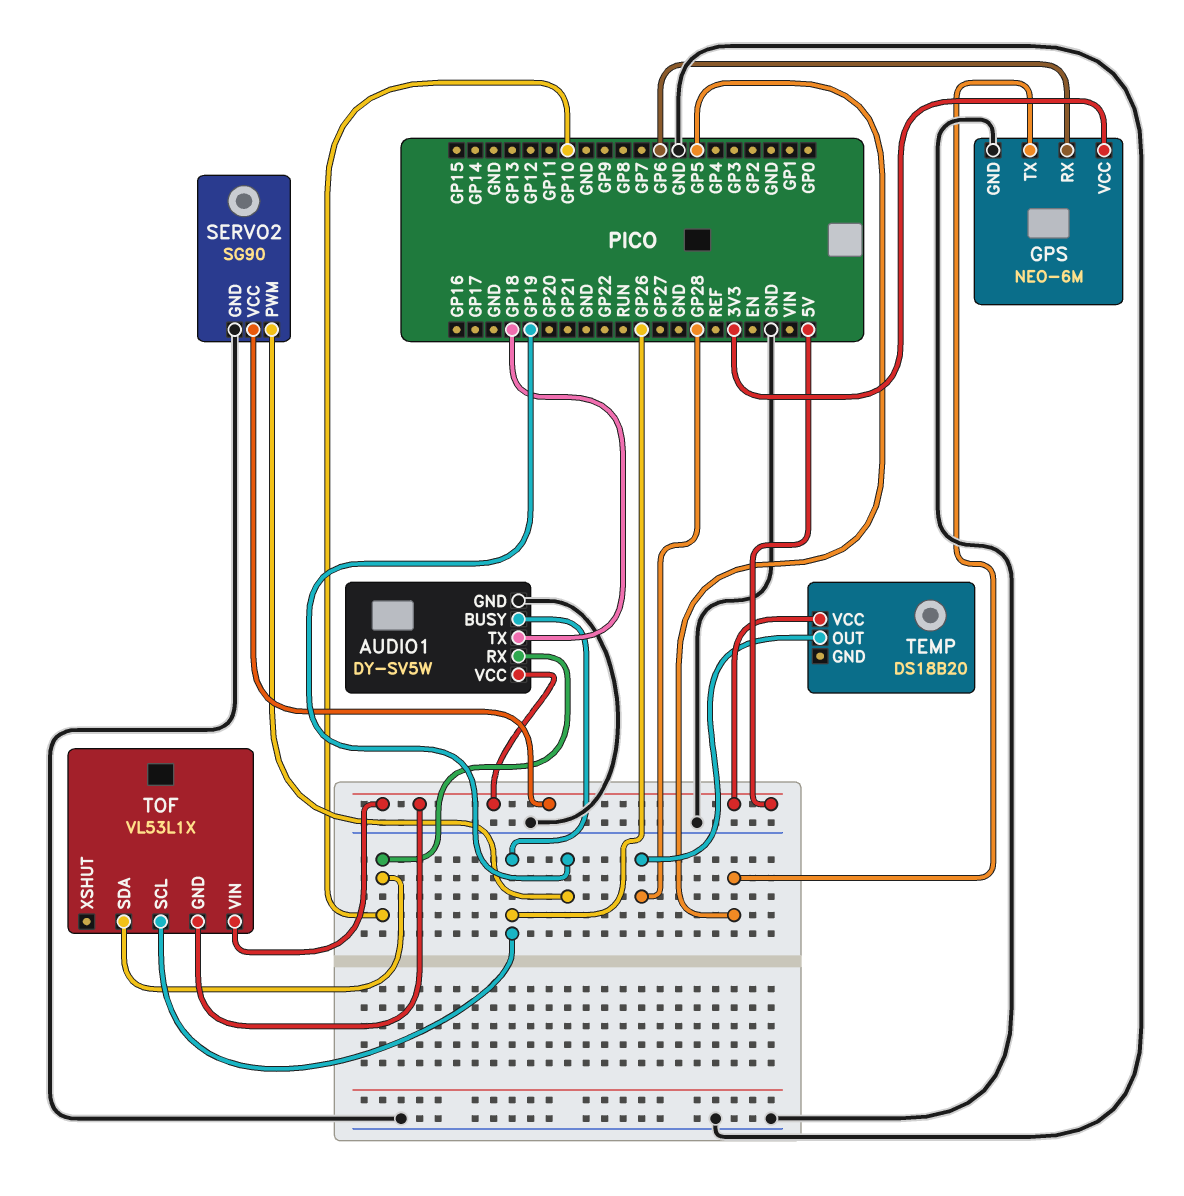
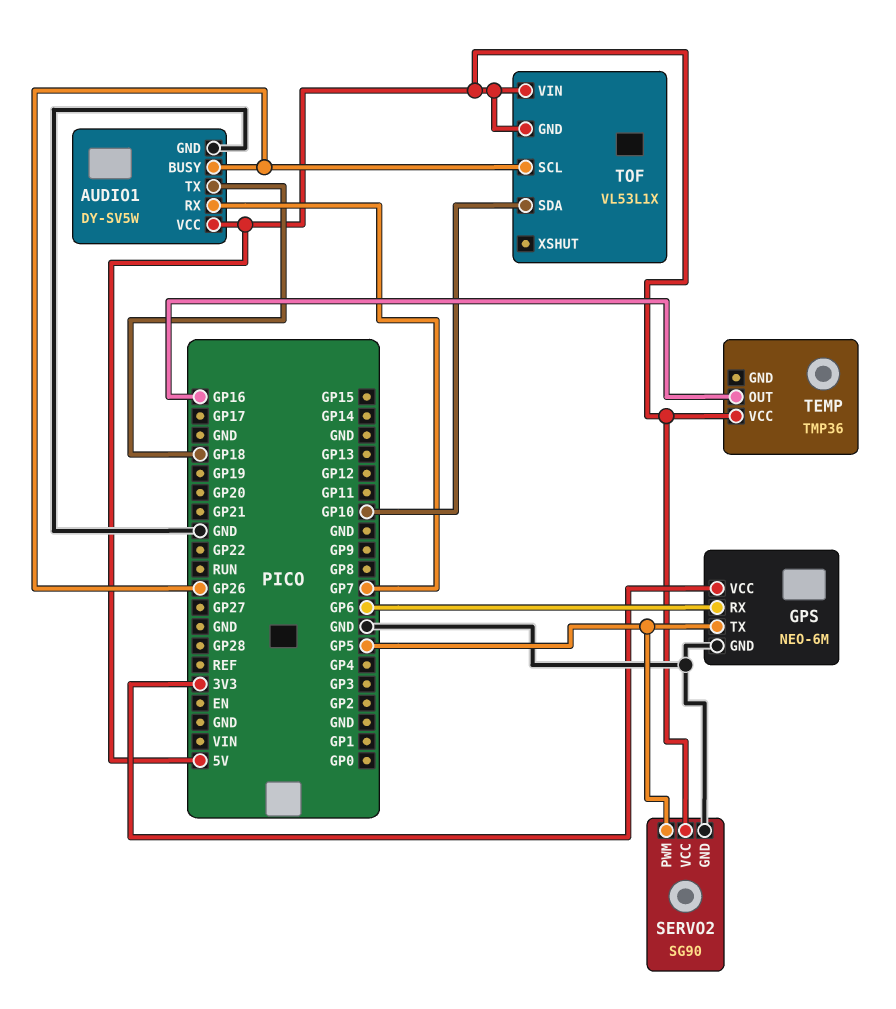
AUDIO1 pin RX: GP10 -> GP7
SERVO2 pin PWM: GP19 -> GP5
TEMP: DS18B20 -> TMP36
TEMP pin OUT: GP28 -> GP16

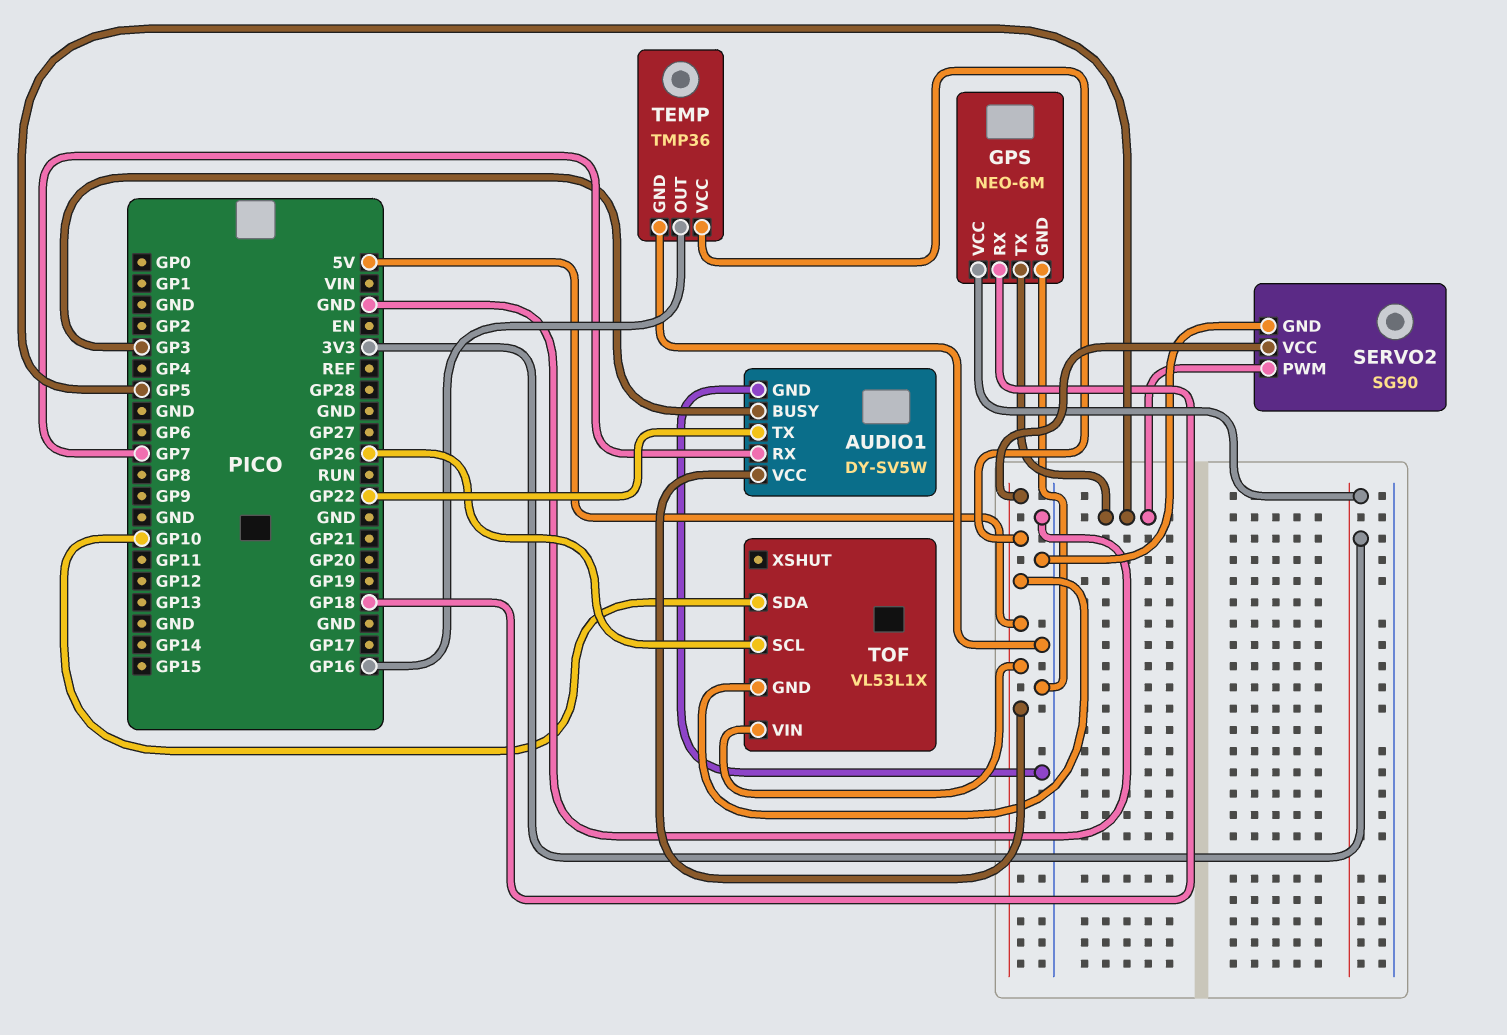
AUDIO1 pin BUSY: GP26 -> GP3
AUDIO1 pin TX: GP18 -> GP22
GPS pin RX: GP6 -> GP18
TEMP pin GND: none -> GND

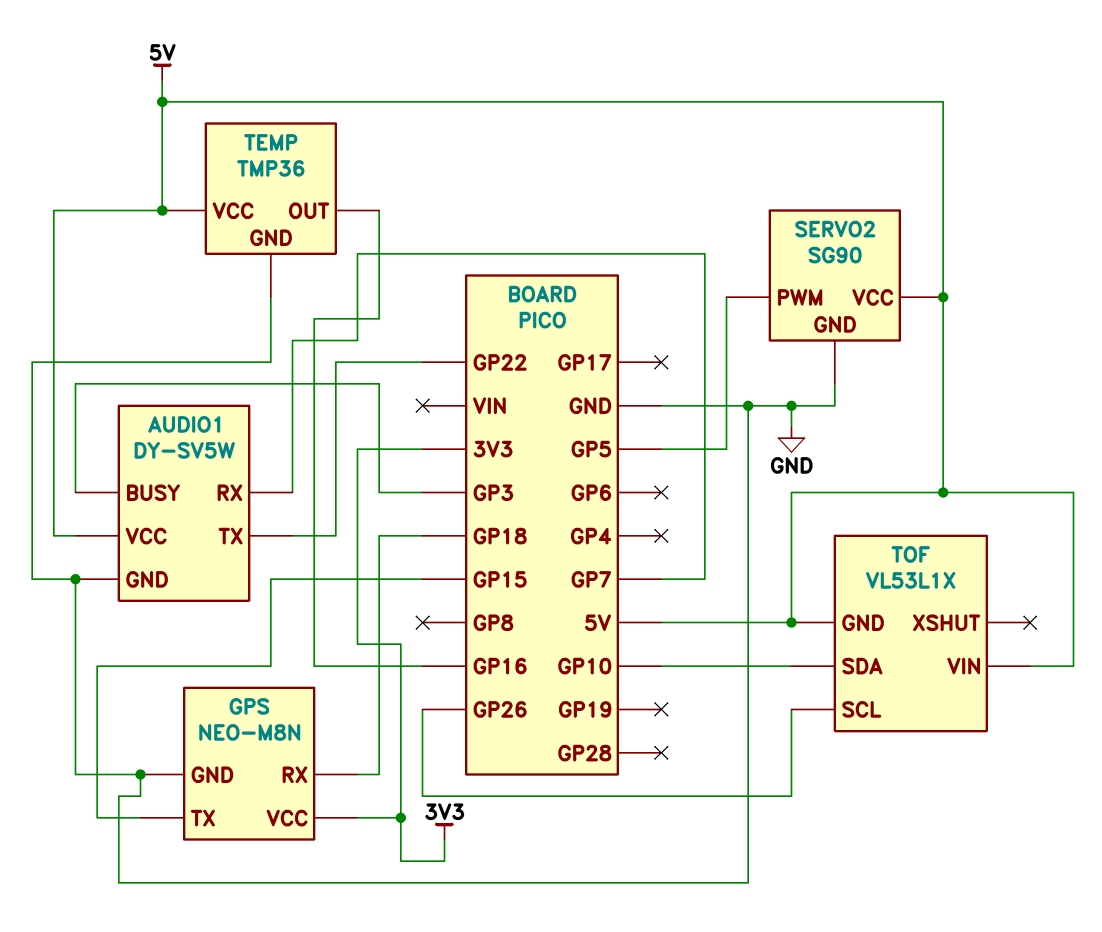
GPS: NEO-6M -> NEO-M8N
GPS pin TX: GP5 -> GP15

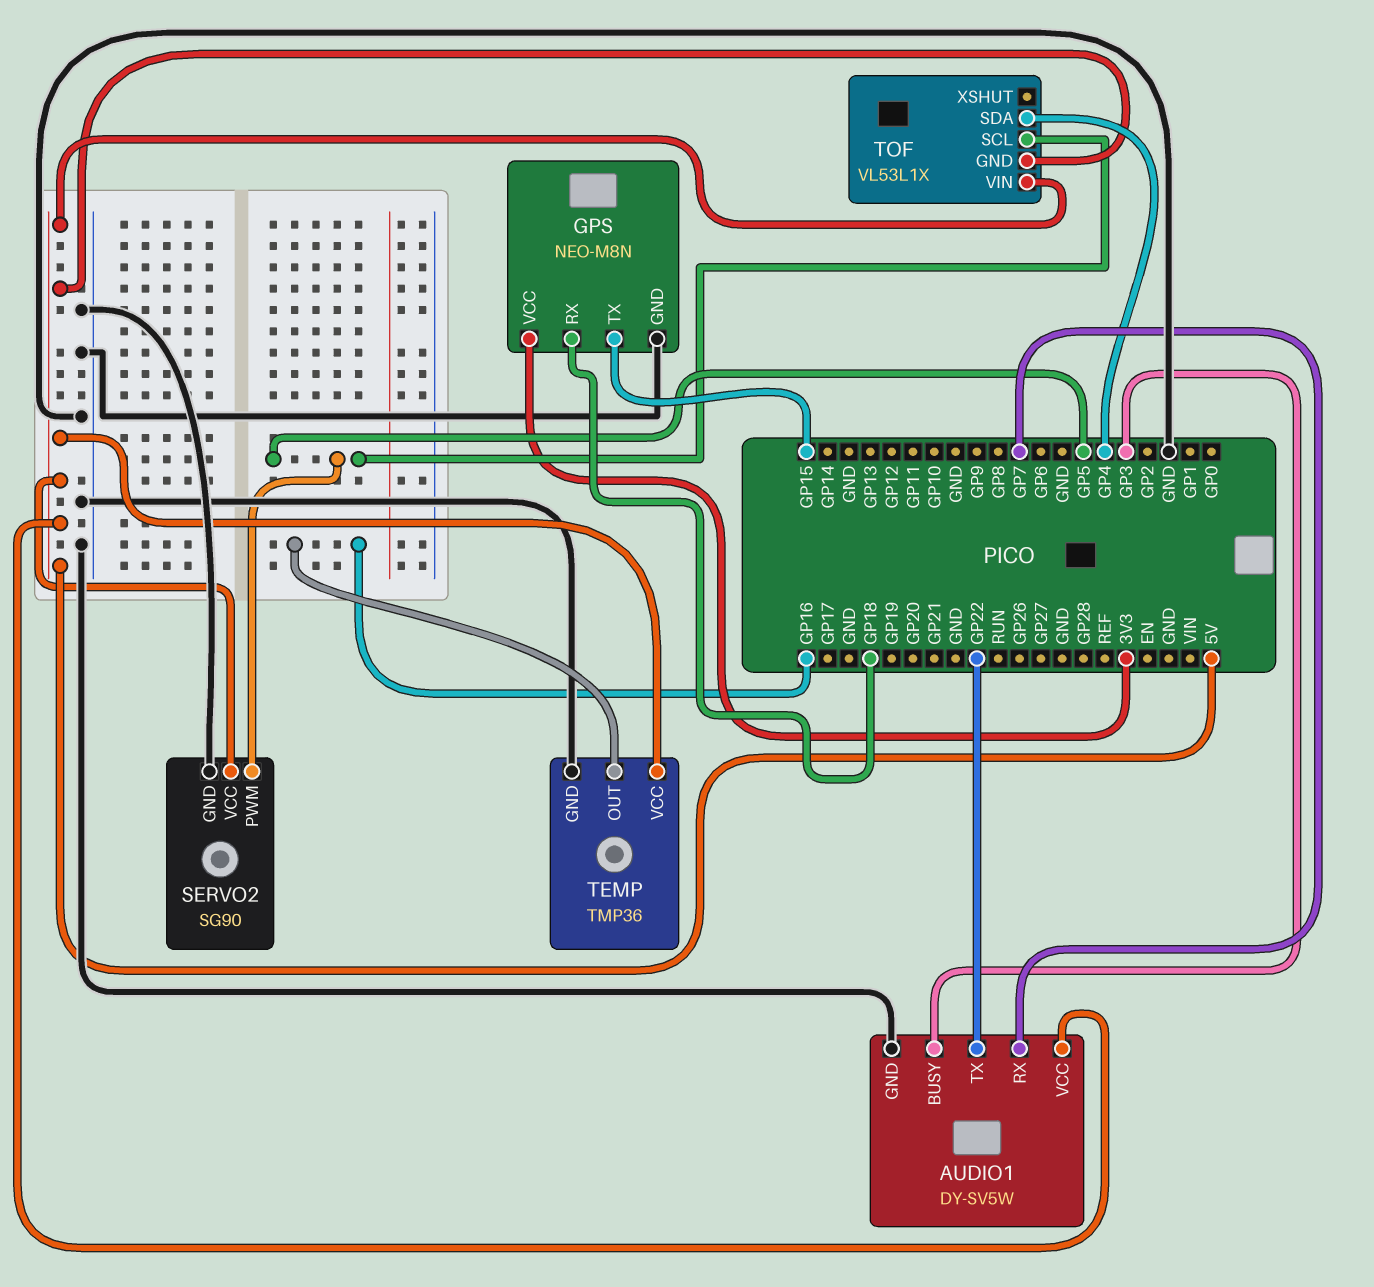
TOF pin SCL: GP26 -> GP5
TOF pin SDA: GP10 -> GP4

